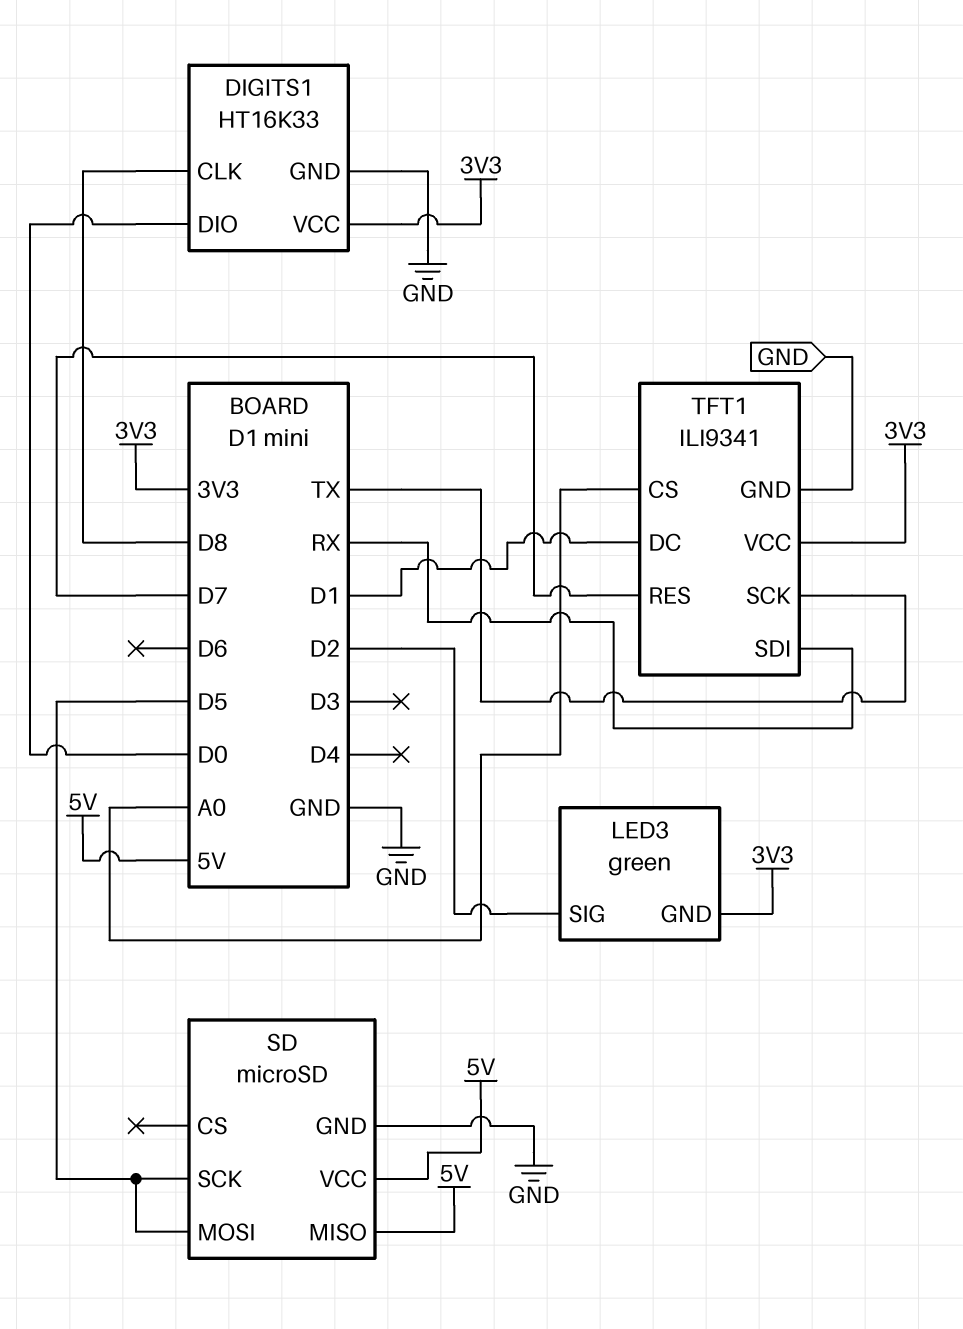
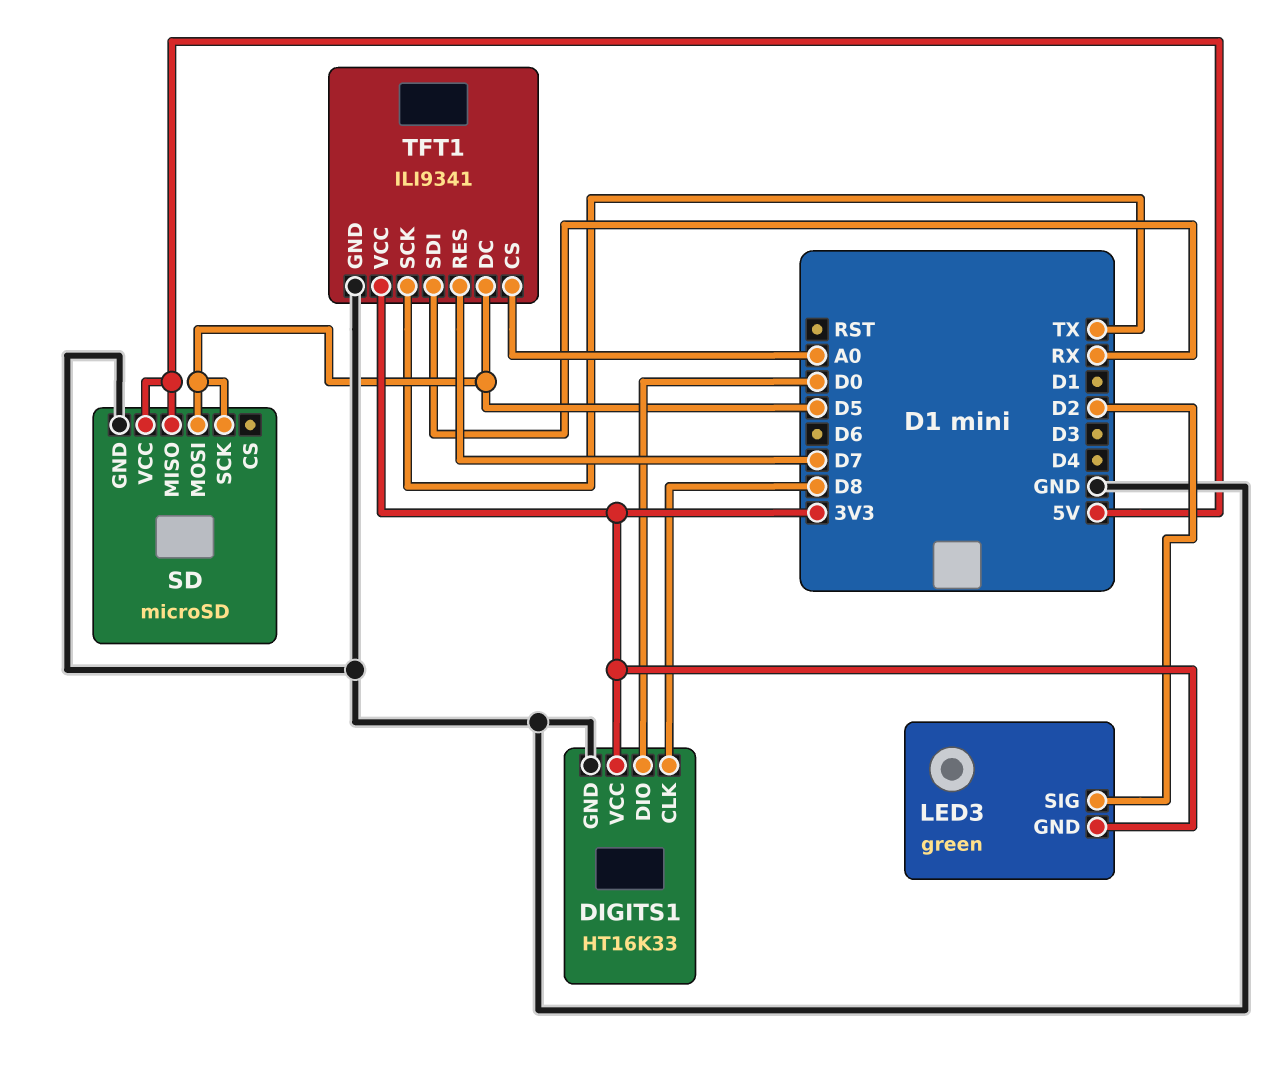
TFT1 pin DC: D1 -> D5

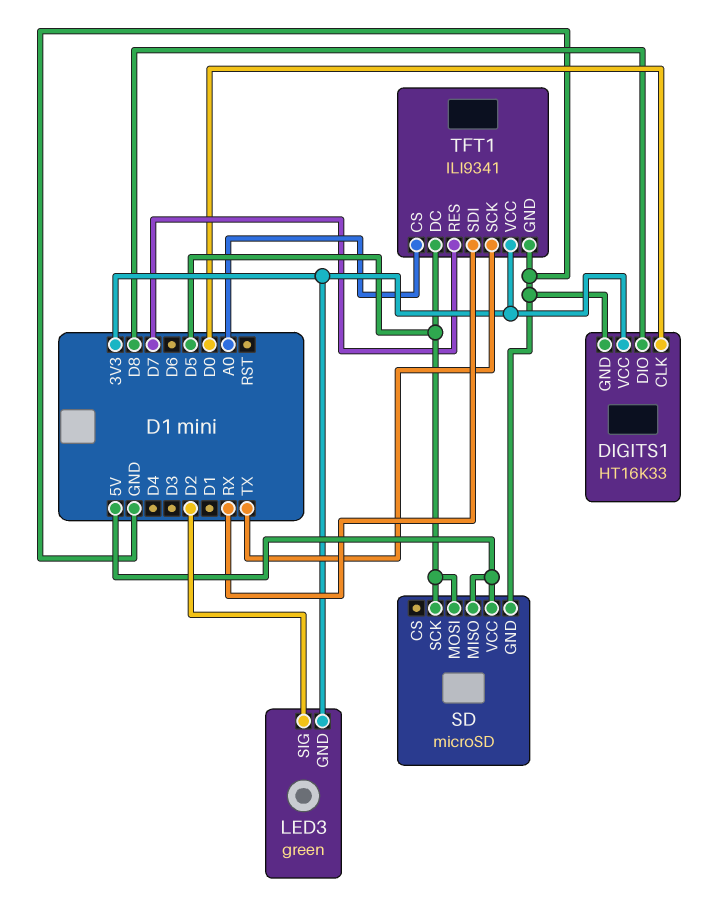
DIGITS1 pin CLK: D8 -> D0
DIGITS1 pin DIO: D0 -> D8

